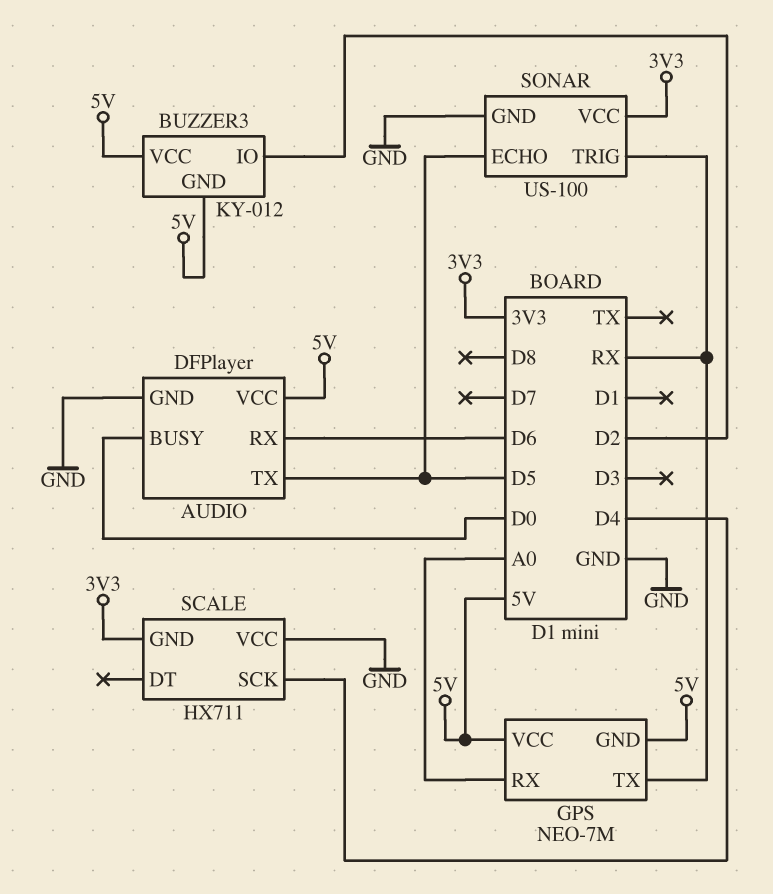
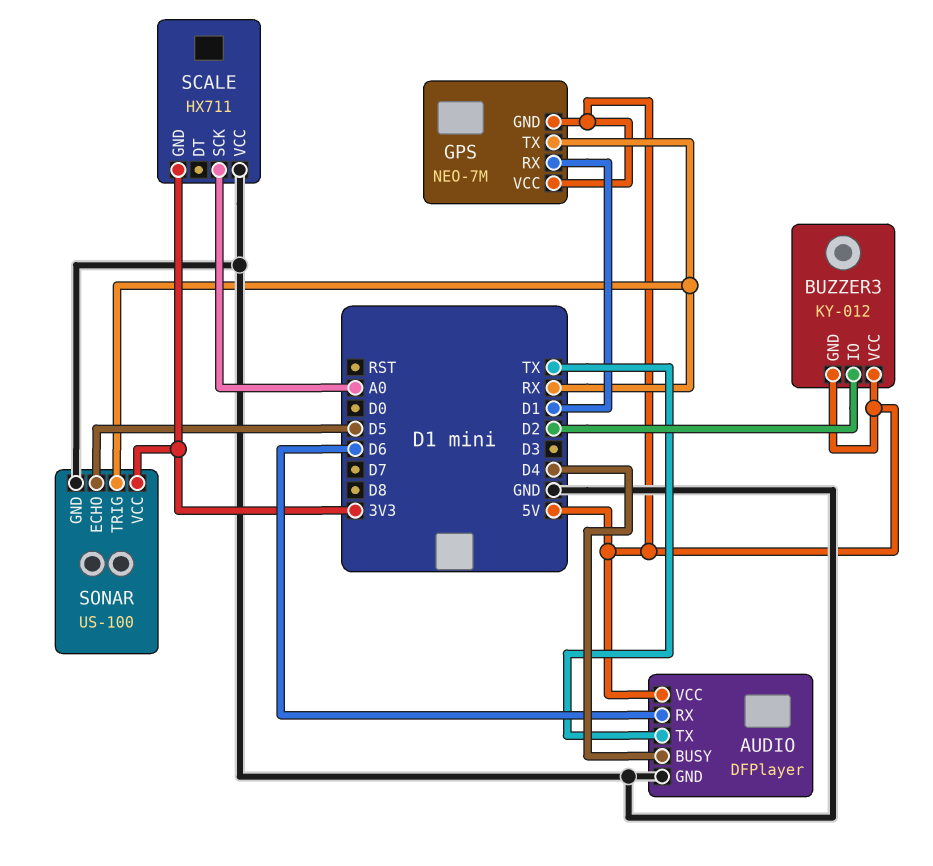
AUDIO pin BUSY: D0 -> D4
AUDIO pin TX: D5 -> TX
GPS pin RX: A0 -> D1
SCALE pin SCK: D4 -> A0

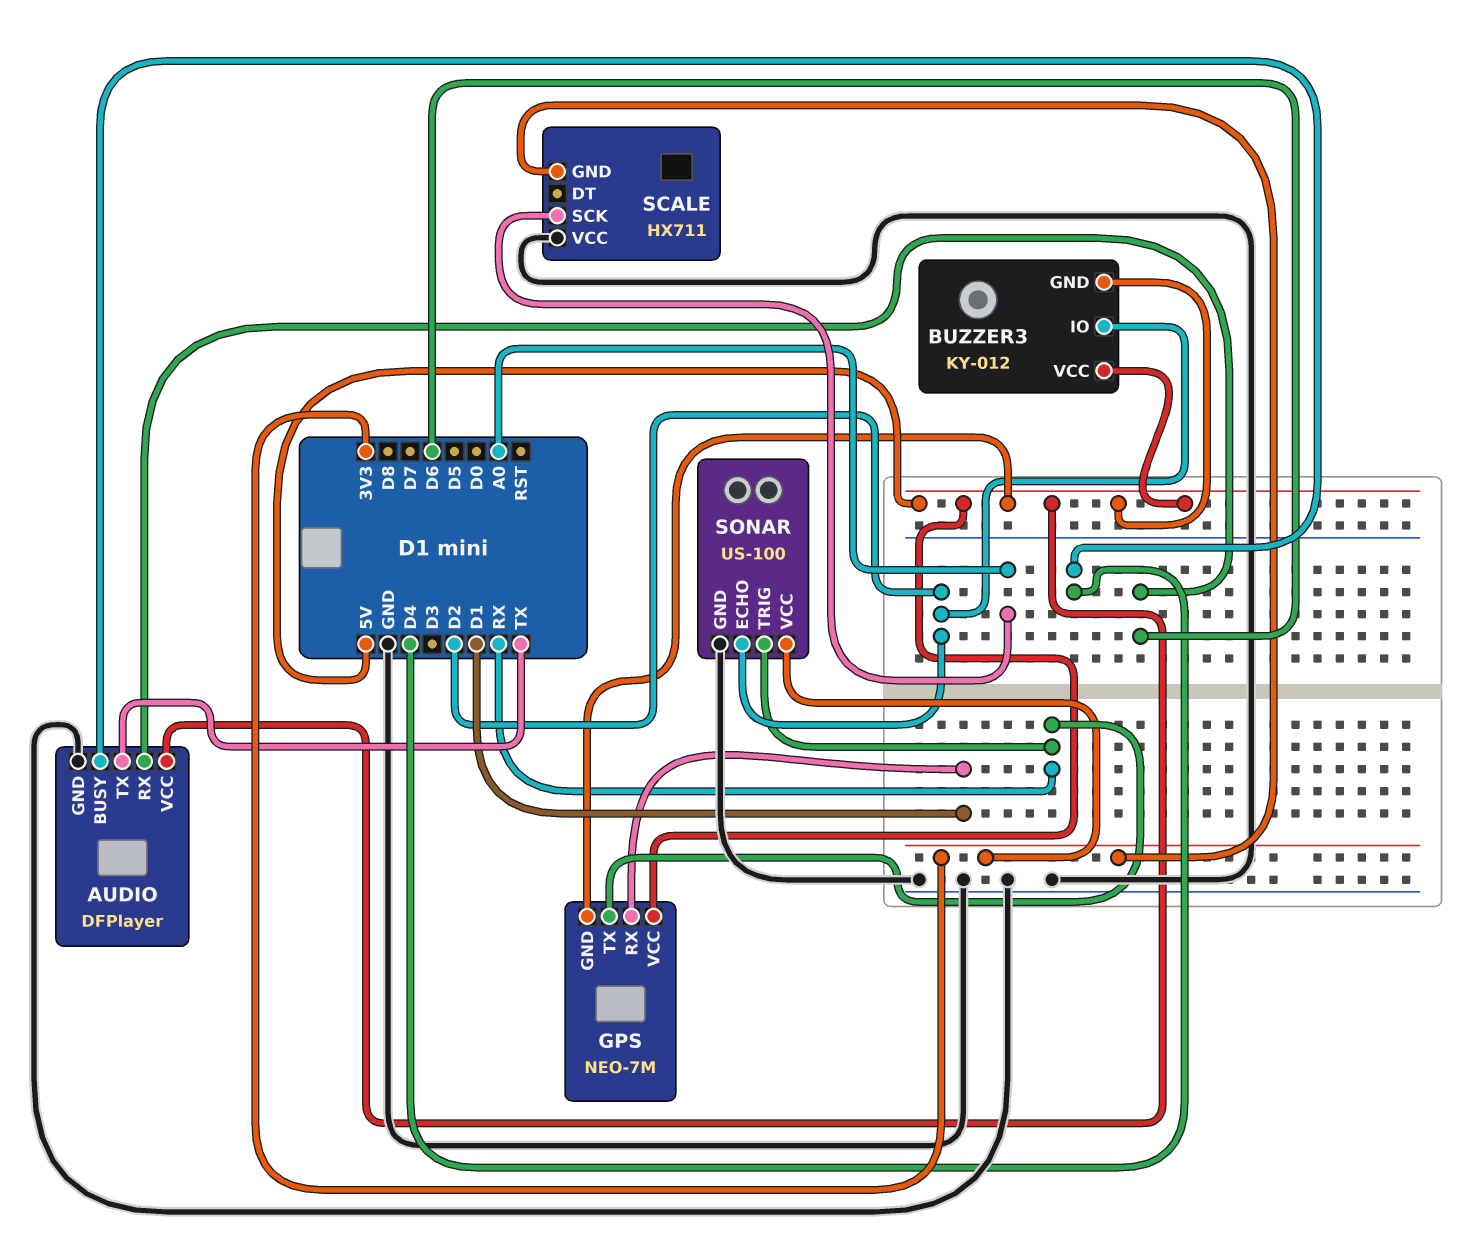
SONAR pin ECHO: D5 -> D2

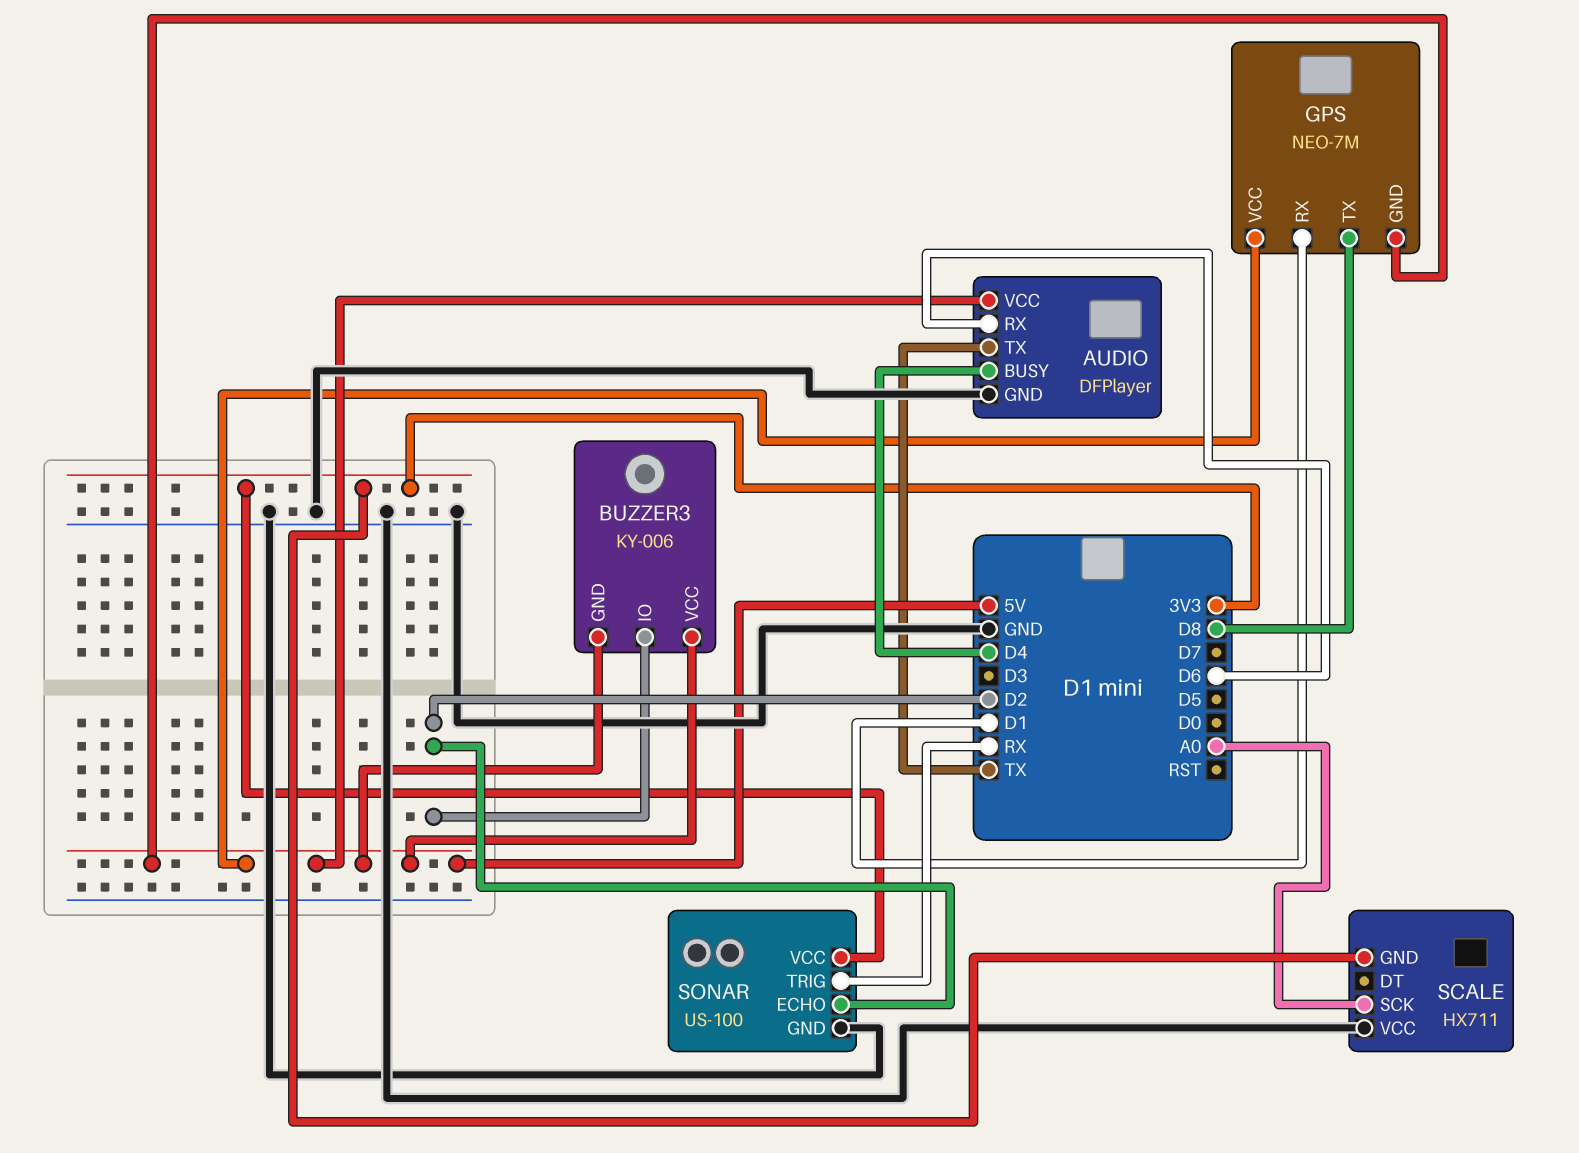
BUZZER3: KY-012 -> KY-006
GPS pin TX: RX -> D8

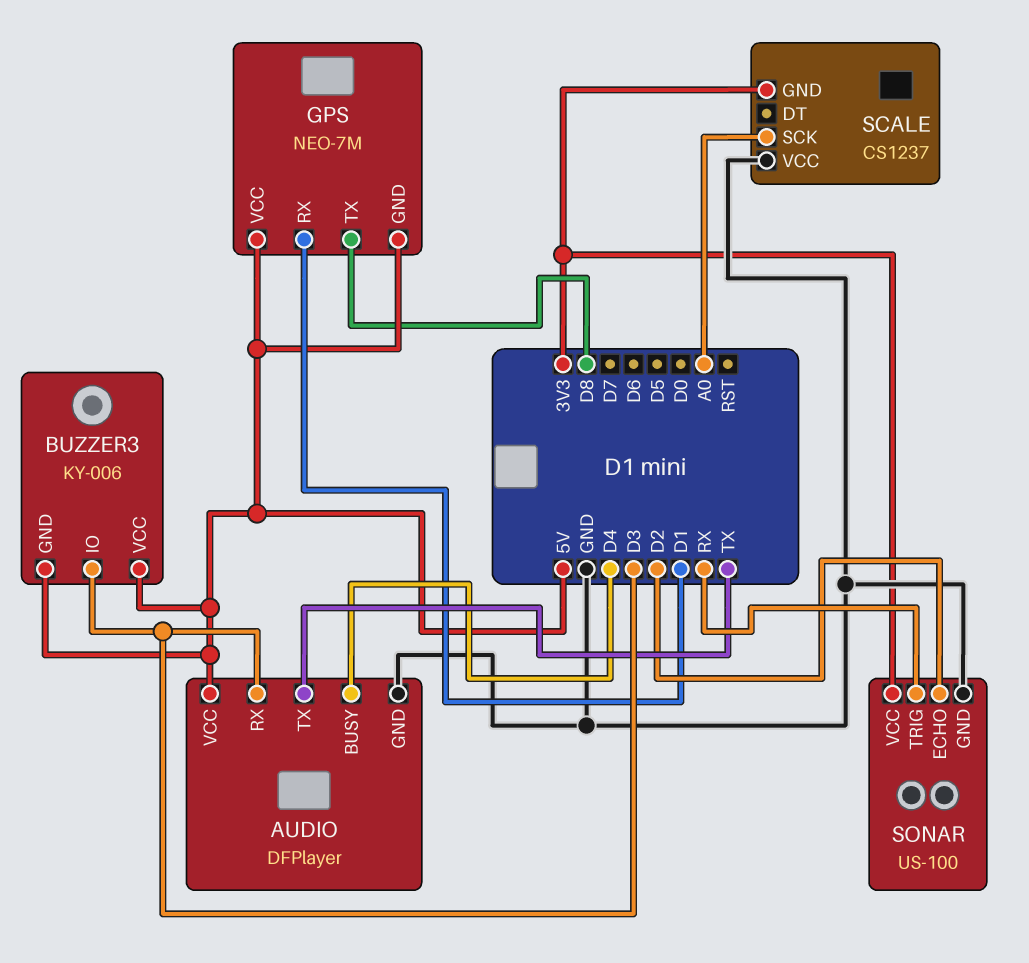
AUDIO pin RX: D6 -> D3
BUZZER3 pin IO: D2 -> D3
SCALE: HX711 -> CS1237

